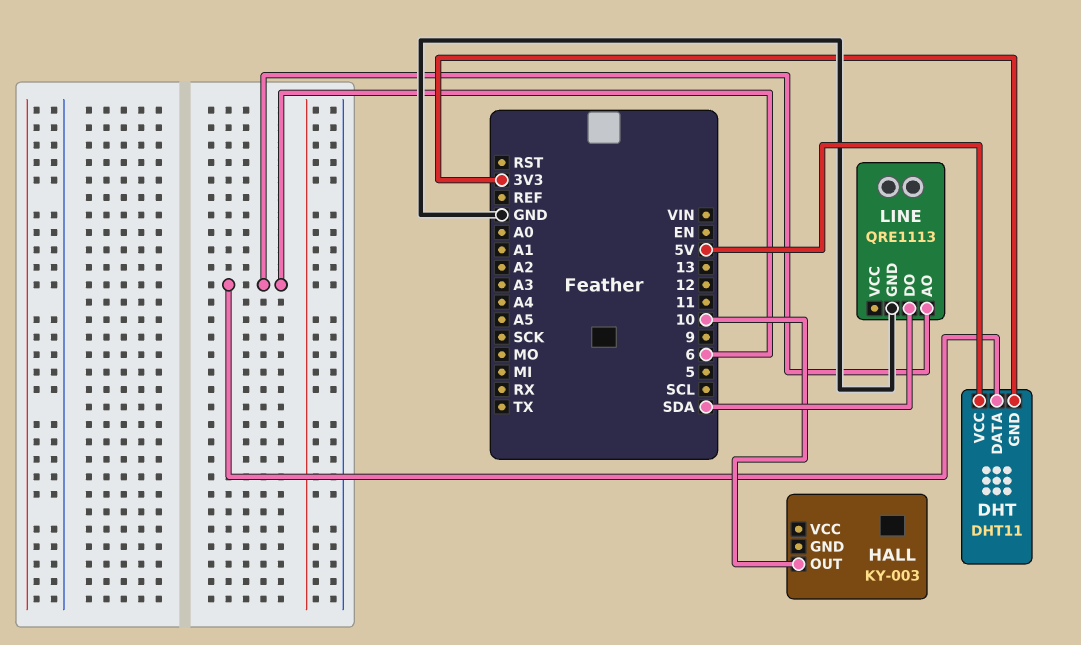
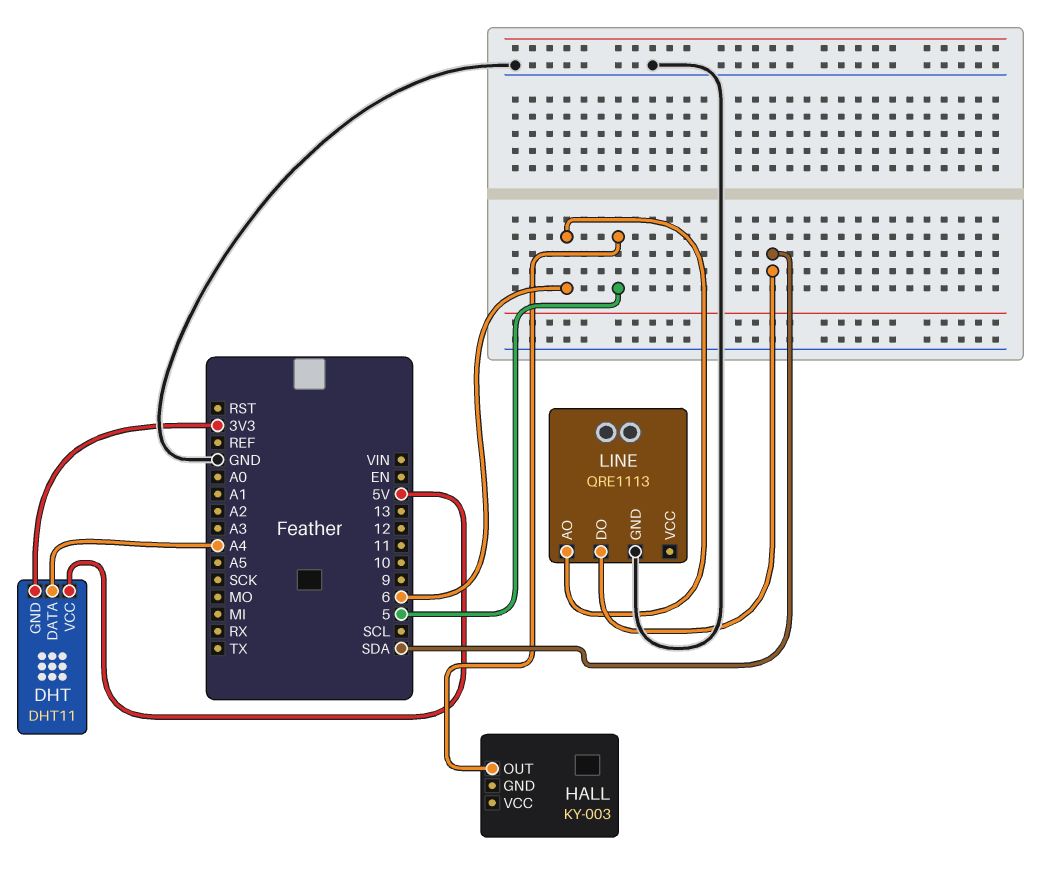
DHT pin DATA: 6 -> A4
HALL pin OUT: 10 -> 5

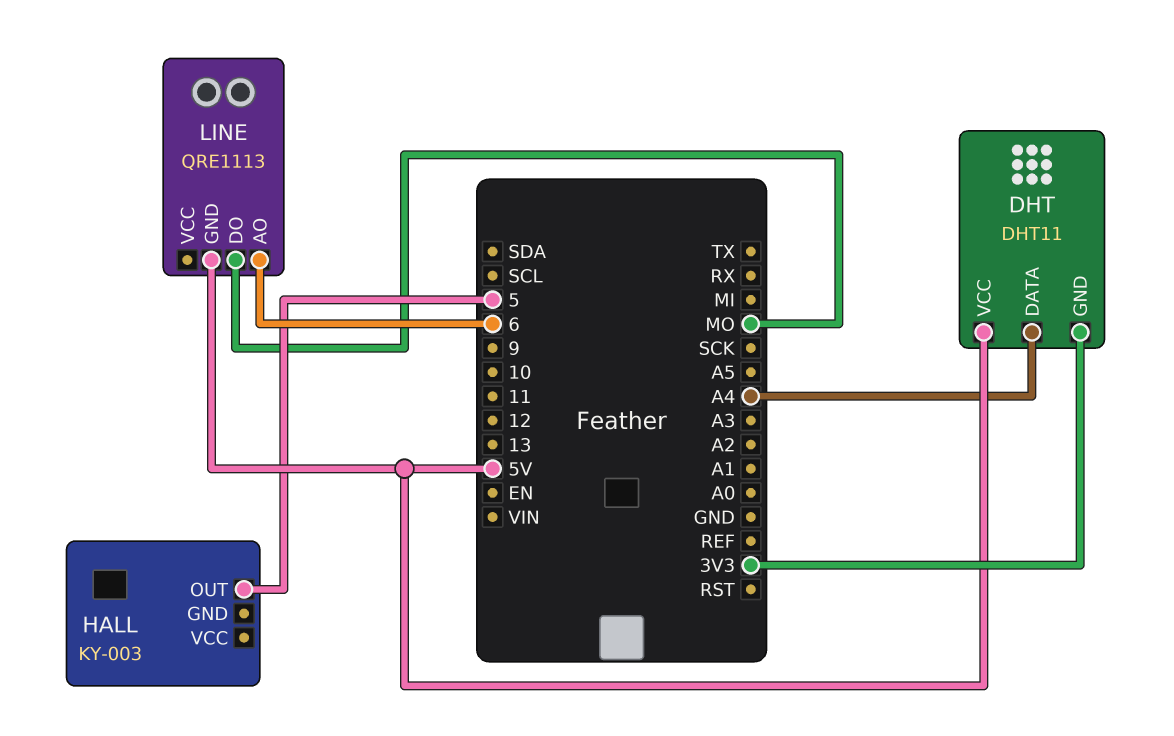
LINE pin DO: SDA -> MO
LINE pin GND: GND -> 5V

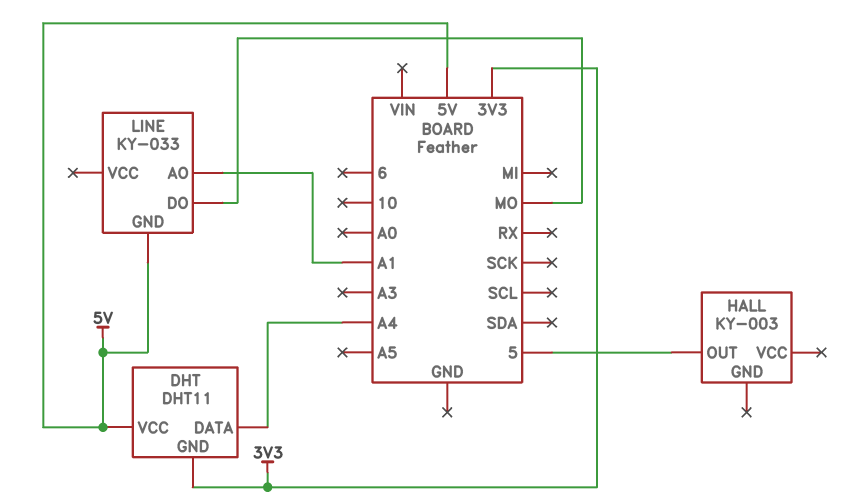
LINE: QRE1113 -> KY-033
LINE pin AO: 6 -> A1

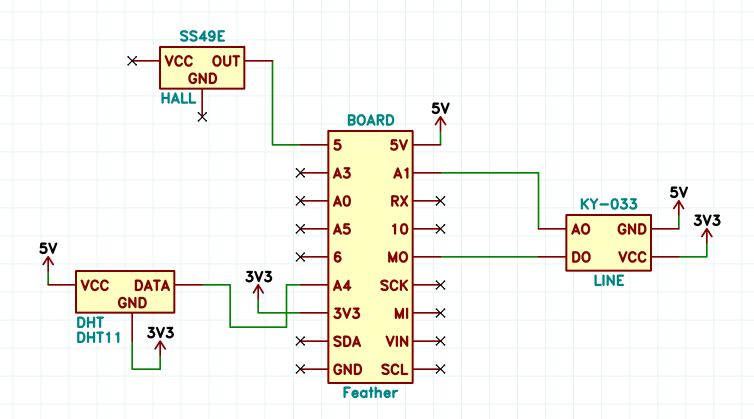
HALL: KY-003 -> SS49E
LINE pin VCC: none -> 3V3

